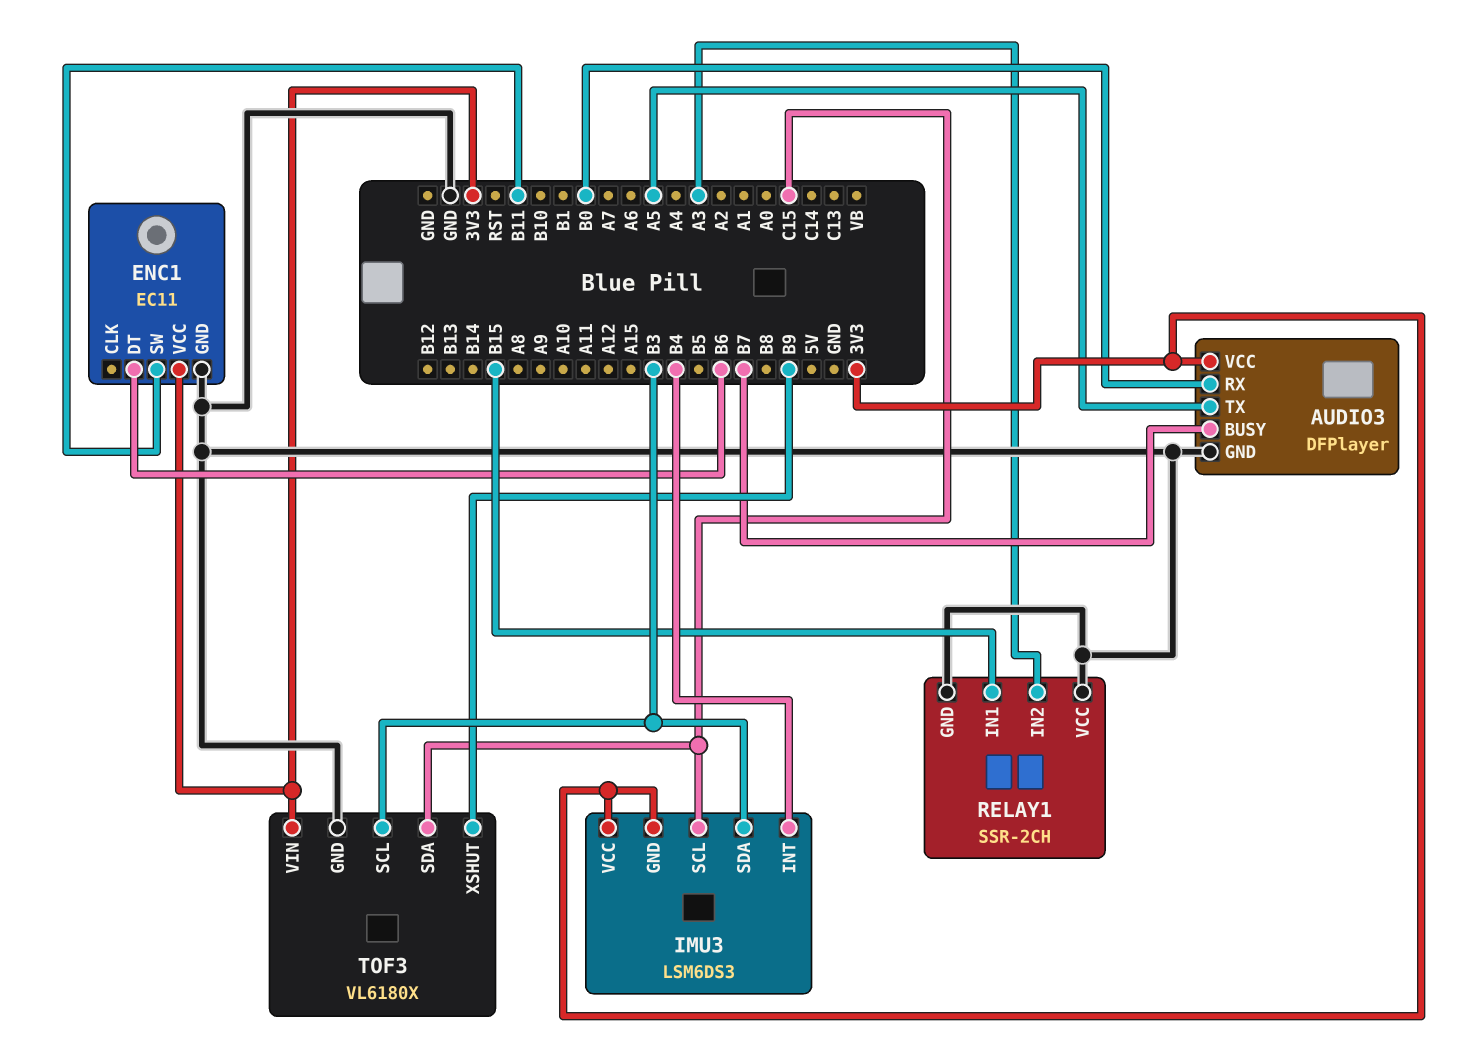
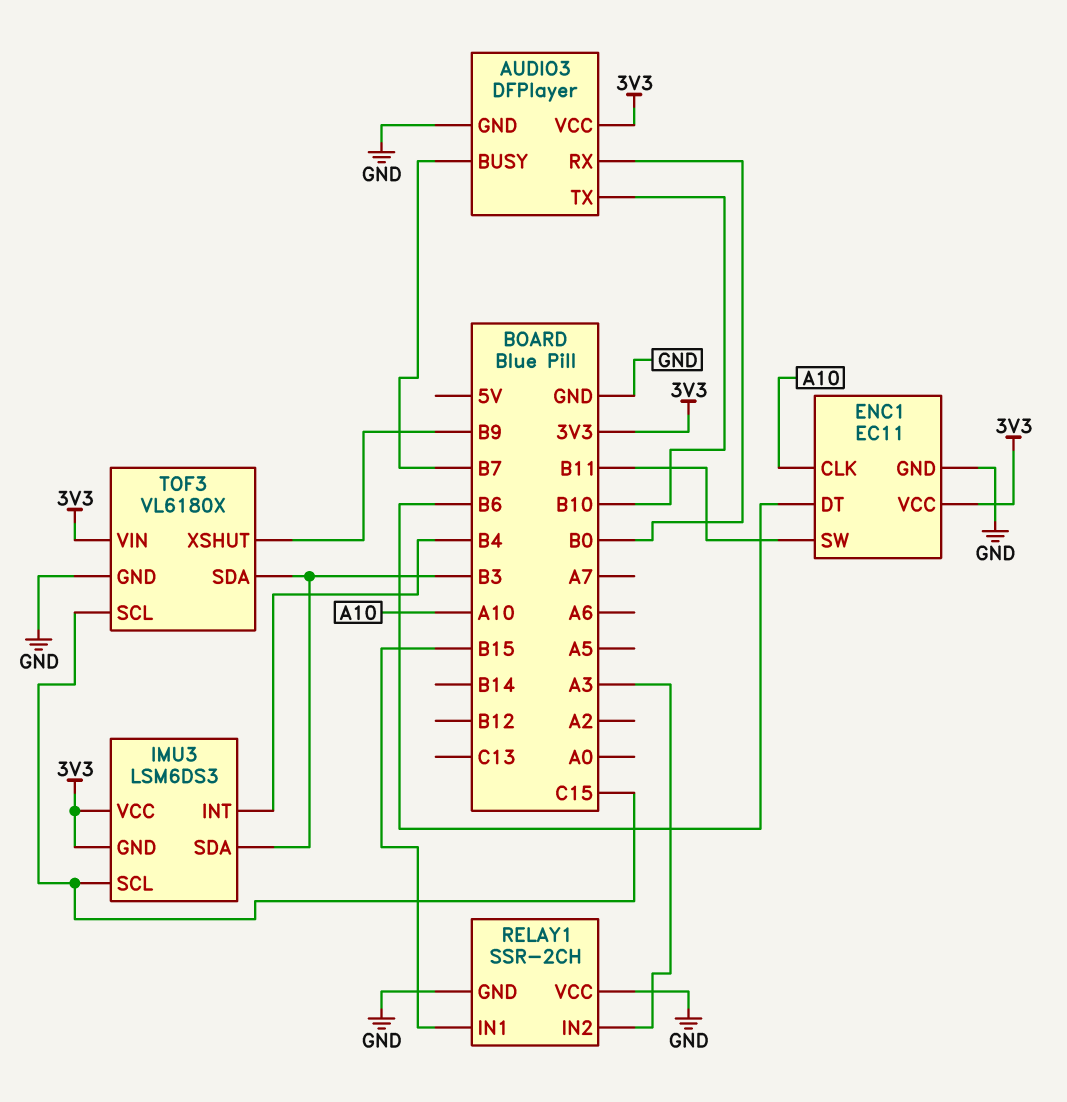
AUDIO3 pin TX: A5 -> B10
ENC1 pin CLK: none -> A10
TOF3 pin SCL: B3 -> C15
TOF3 pin SDA: C15 -> B3

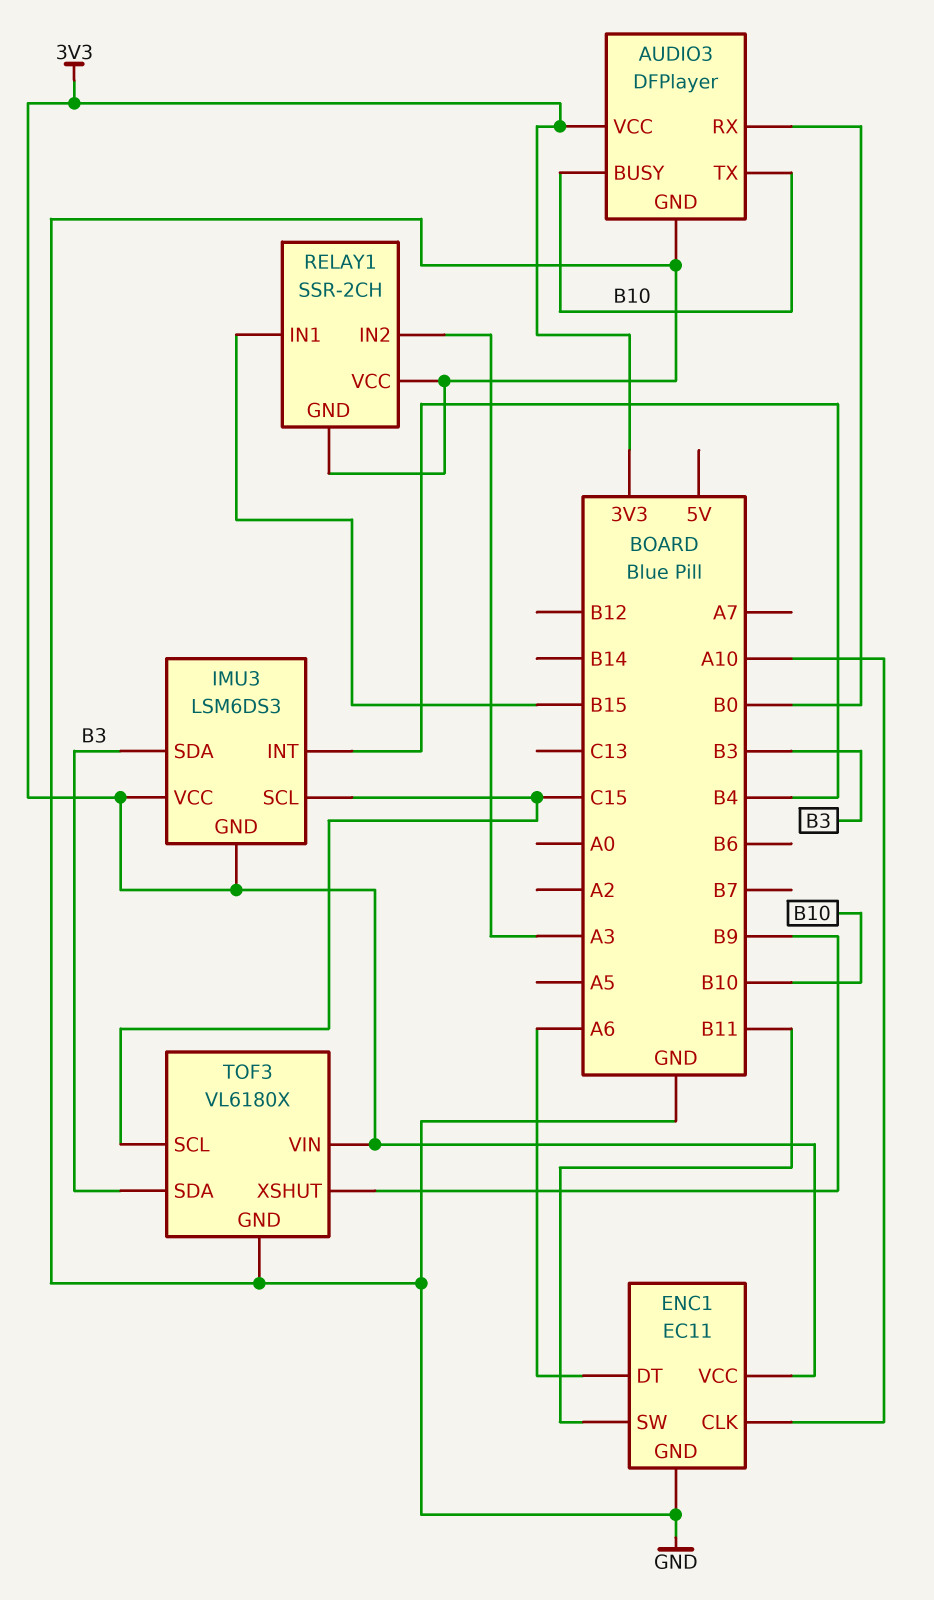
AUDIO3 pin BUSY: B7 -> B10
ENC1 pin DT: B6 -> A6

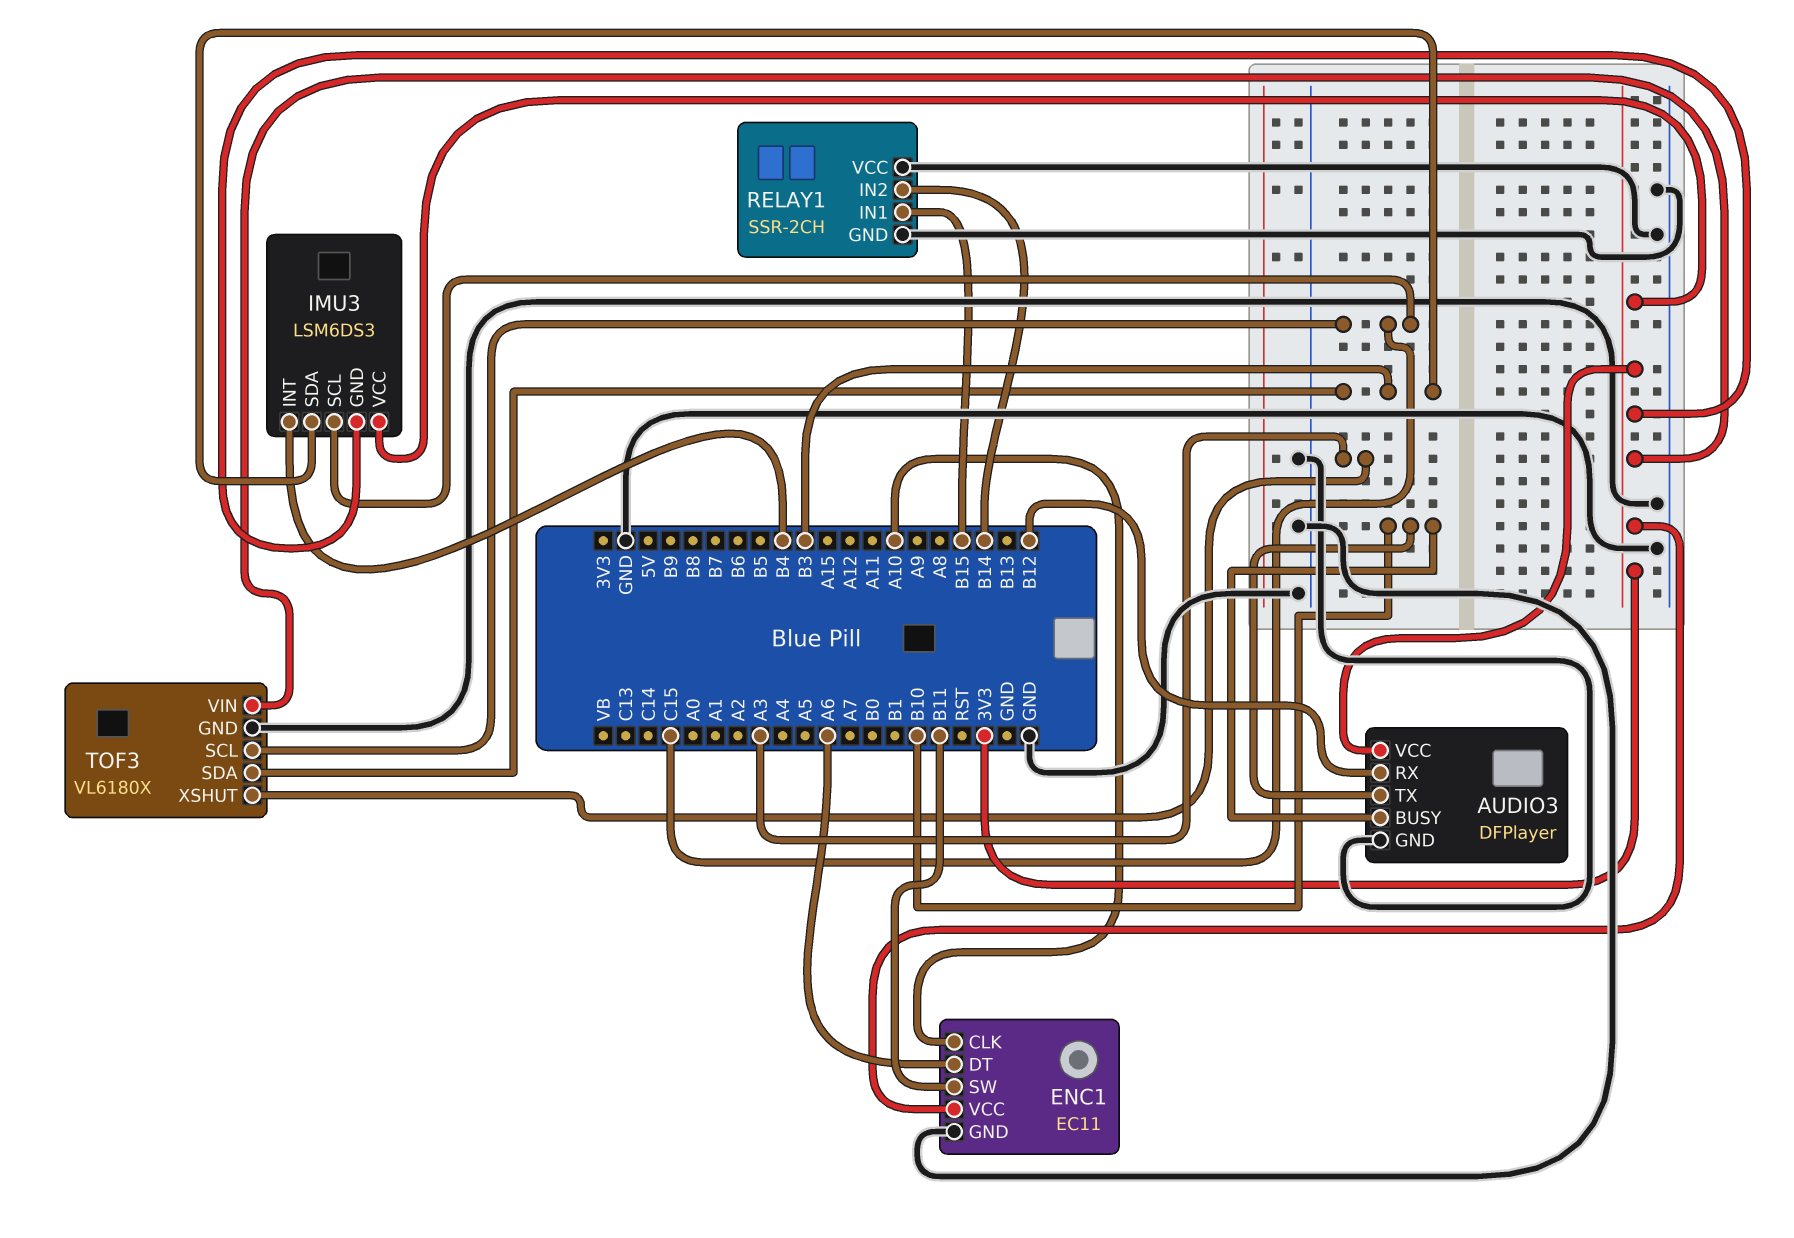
AUDIO3 pin RX: B0 -> B12
RELAY1 pin IN2: A3 -> B14
TOF3 pin XSHUT: B9 -> A3

